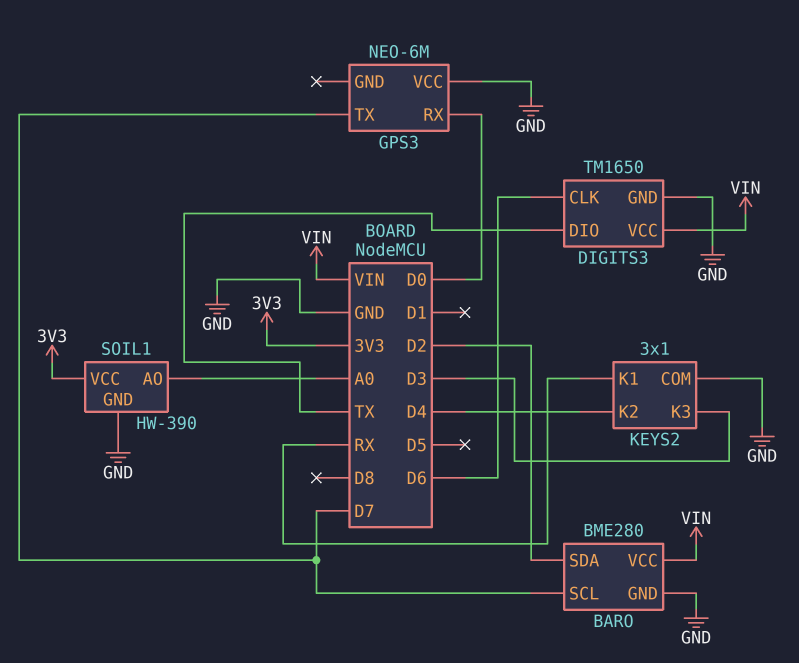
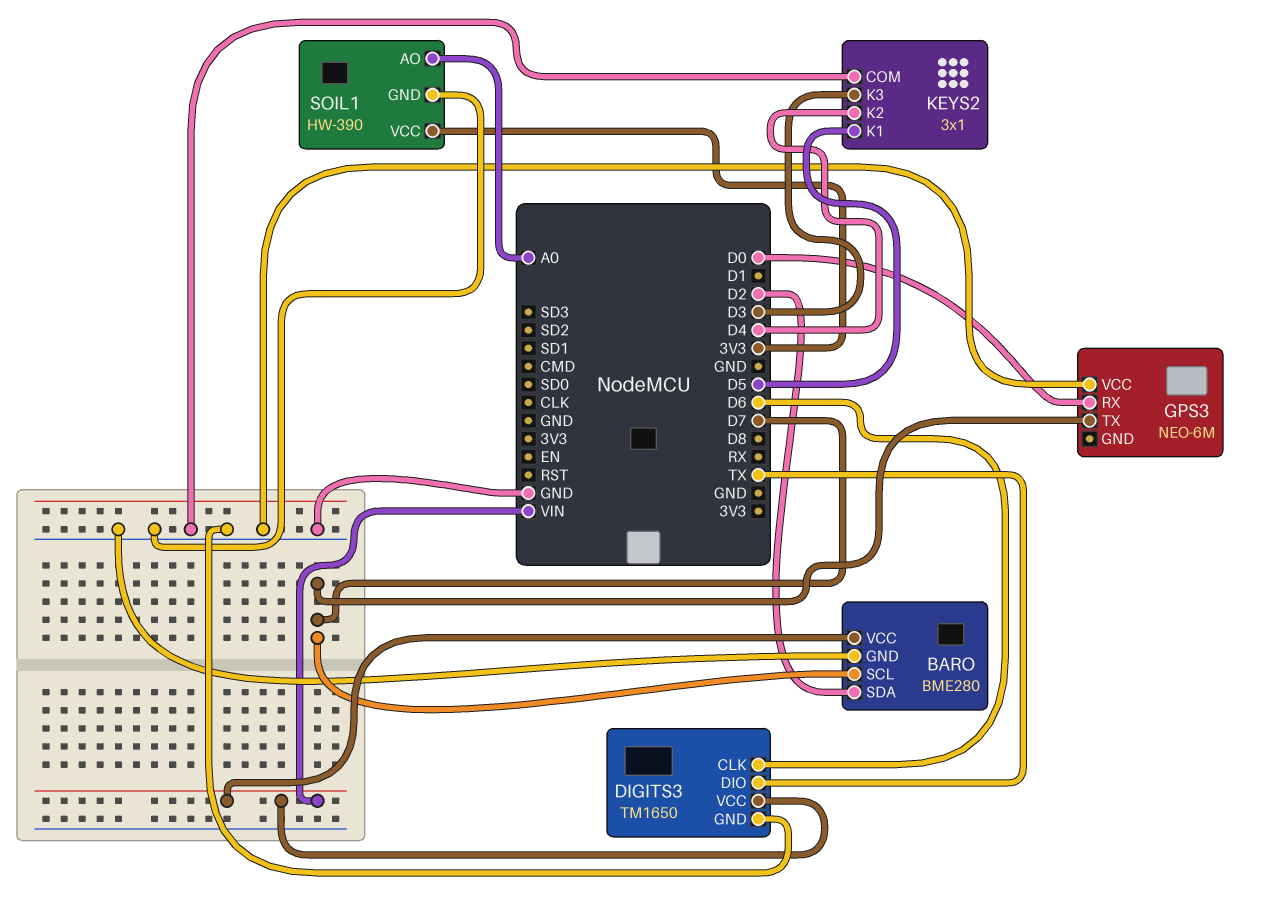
KEYS2 pin K1: RX -> D5

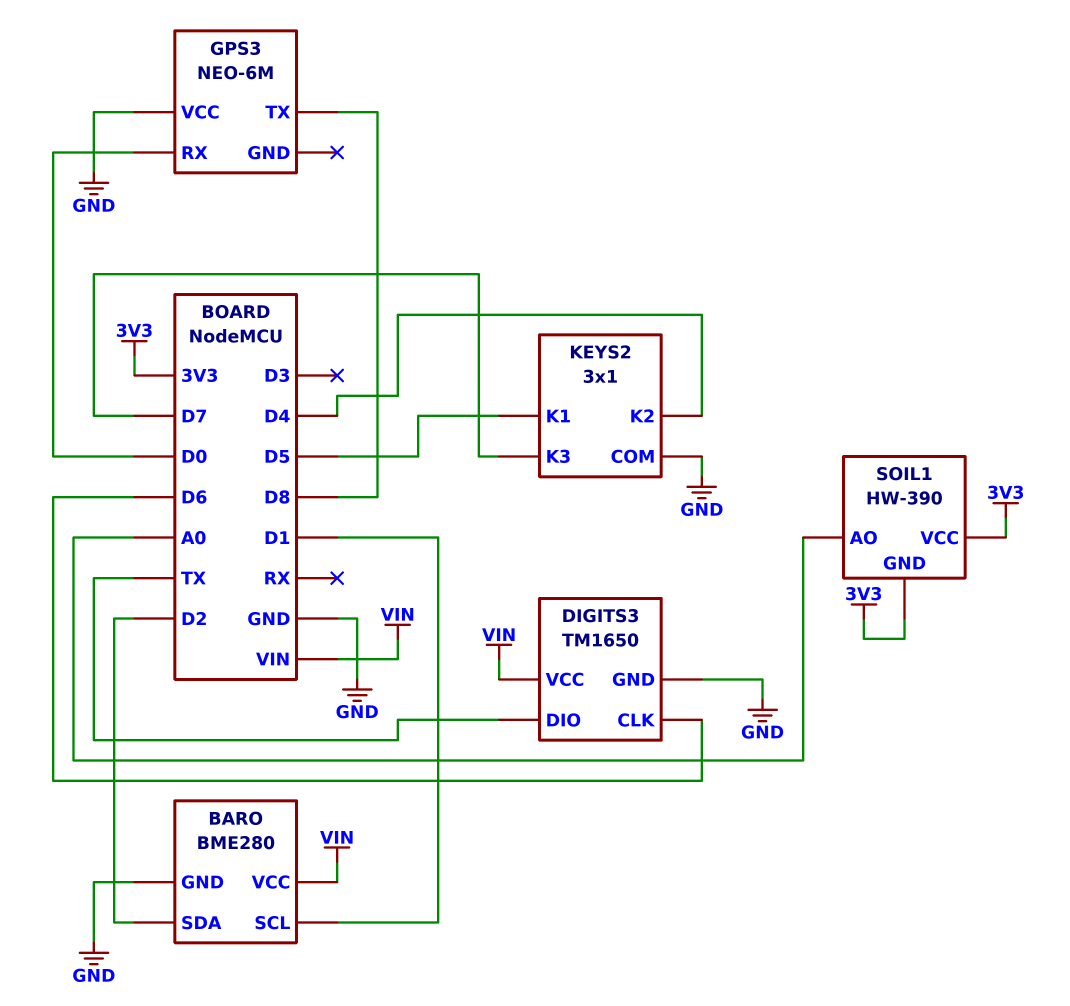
BARO pin SCL: D7 -> D1
GPS3 pin TX: D7 -> D8
KEYS2 pin K3: D3 -> D7
SOIL1 pin GND: GND -> 3V3

